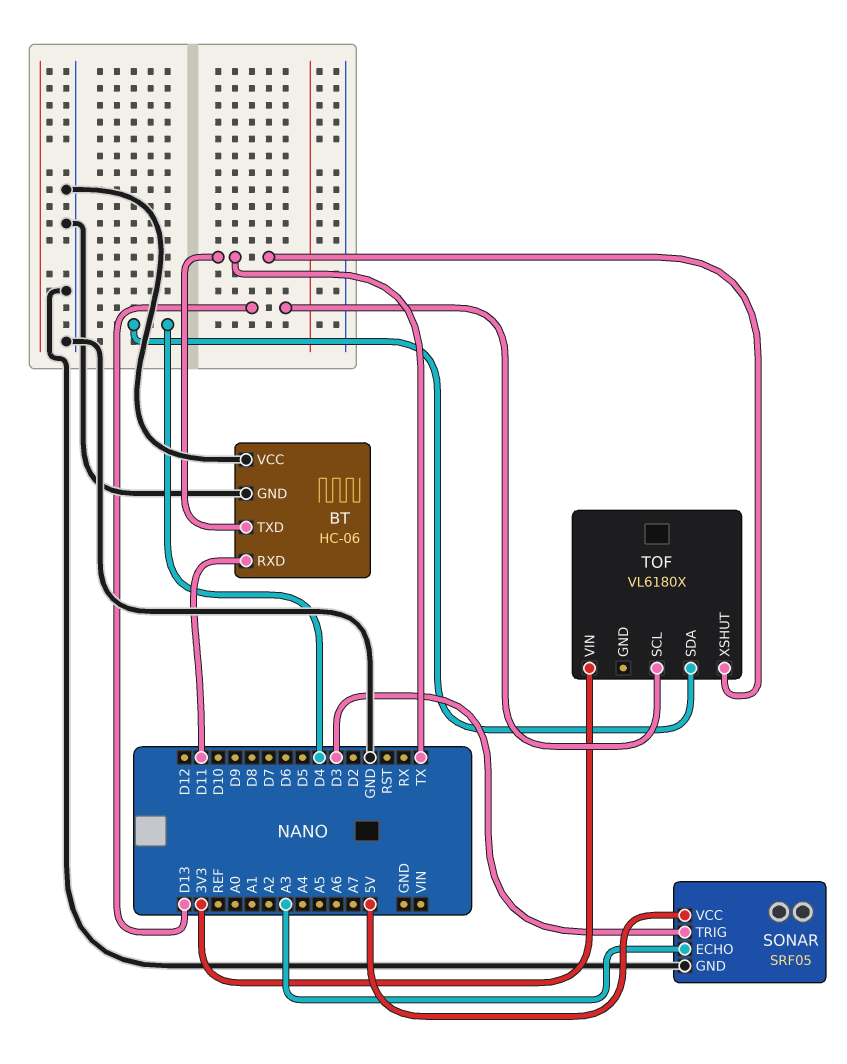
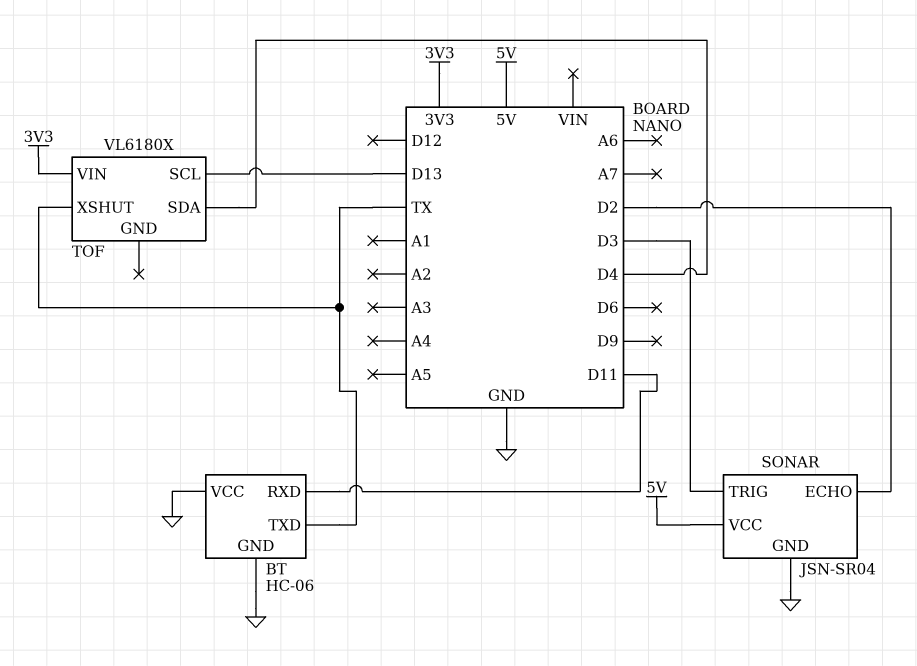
SONAR: SRF05 -> JSN-SR04
SONAR pin ECHO: A3 -> D2

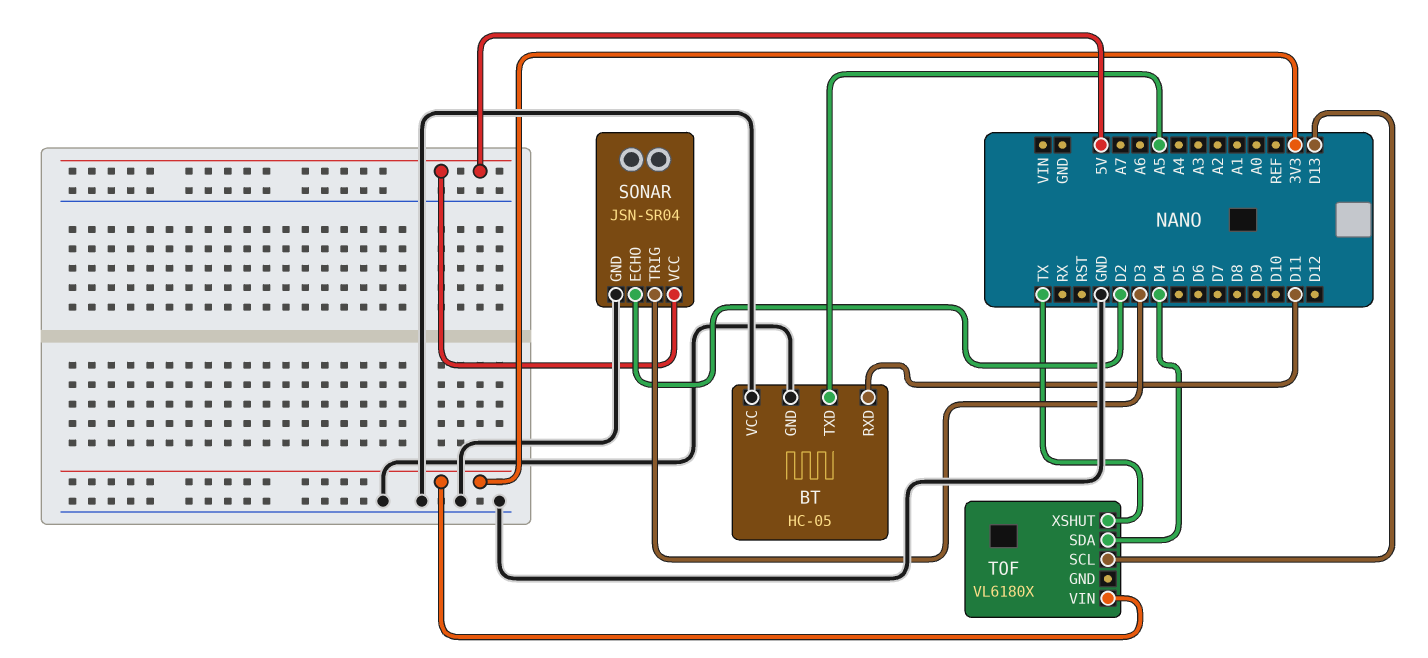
BT: HC-06 -> HC-05
BT pin TXD: TX -> A5

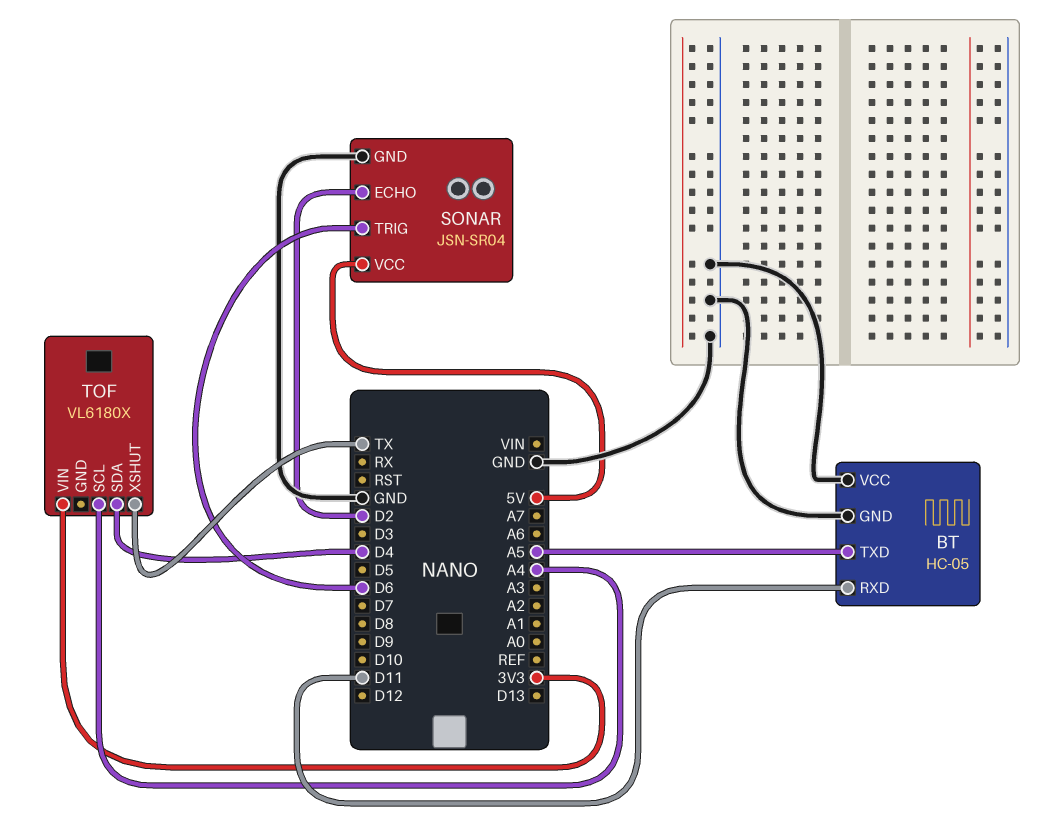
SONAR pin TRIG: D3 -> D6
TOF pin SCL: D13 -> A4

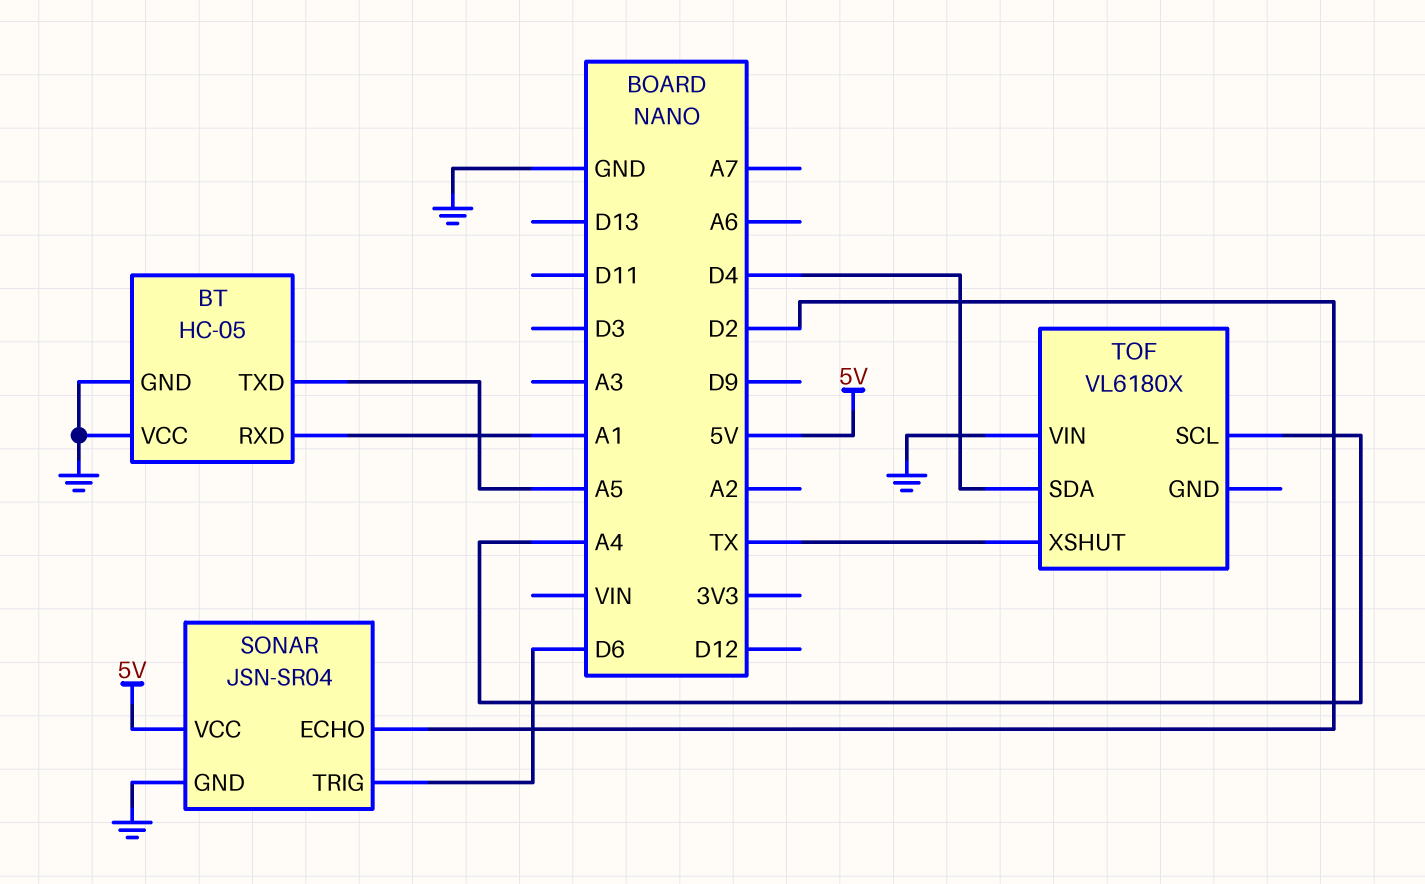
BT pin RXD: D11 -> A1
TOF pin VIN: 3V3 -> GND

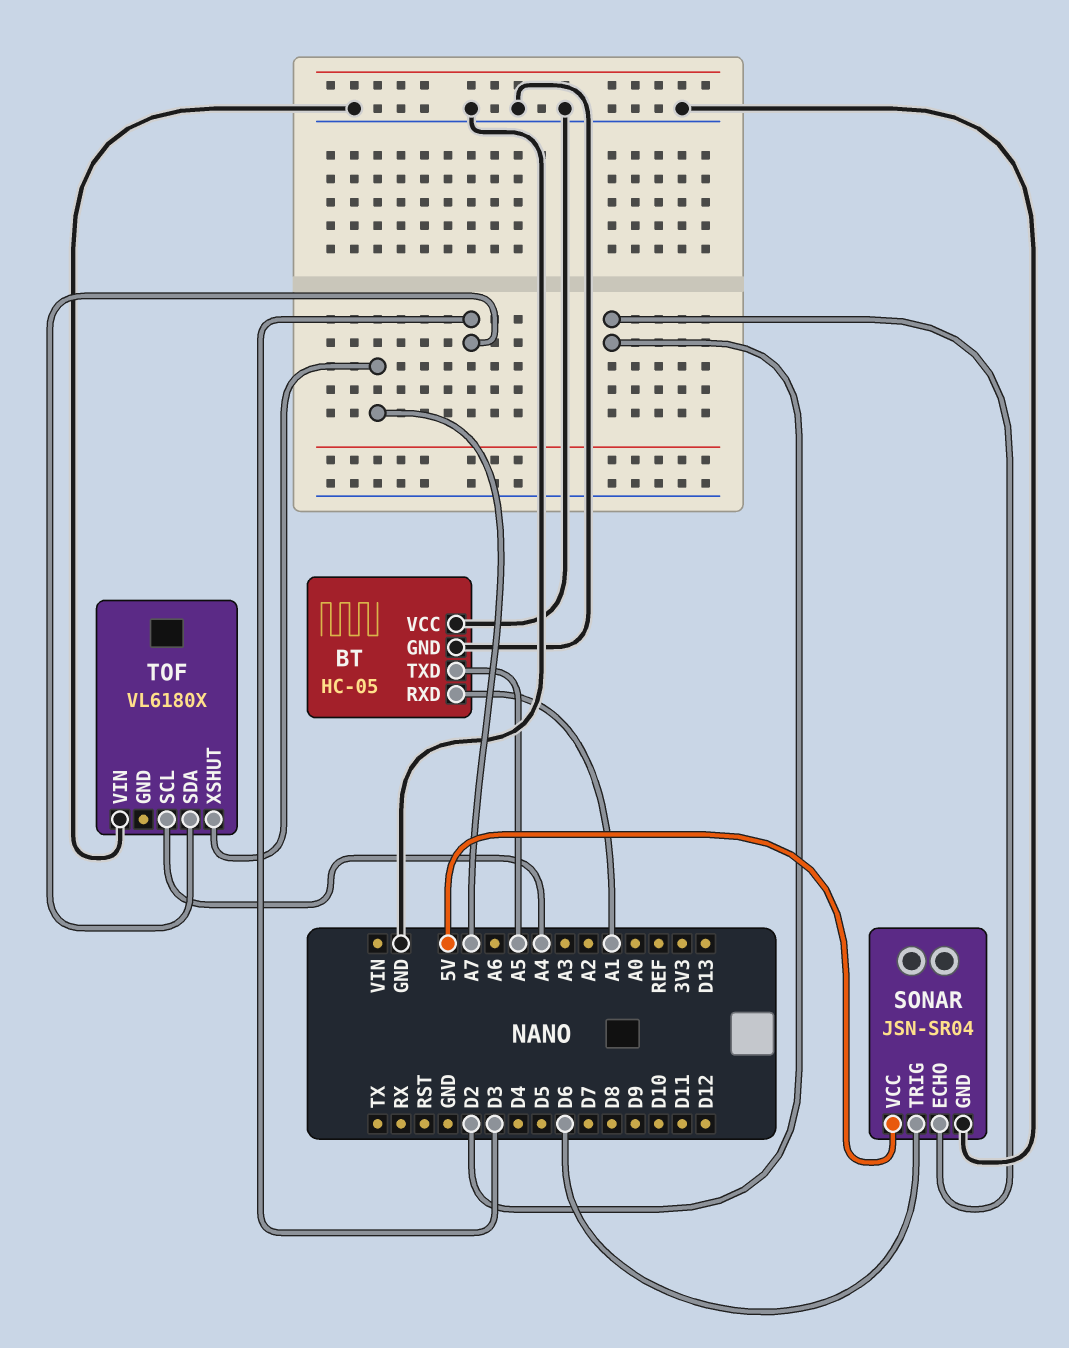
TOF pin SDA: D4 -> D3
TOF pin XSHUT: TX -> A7

